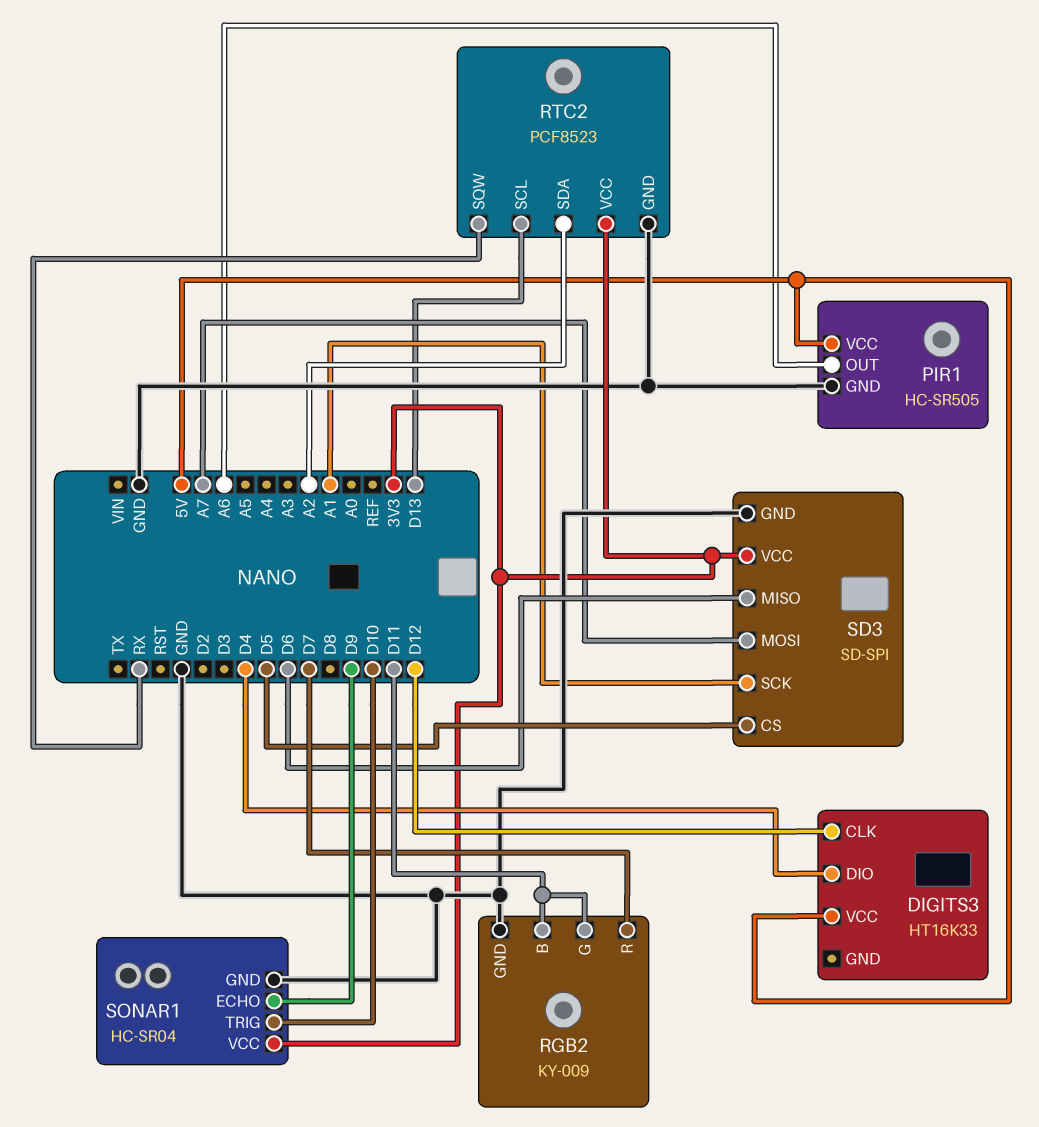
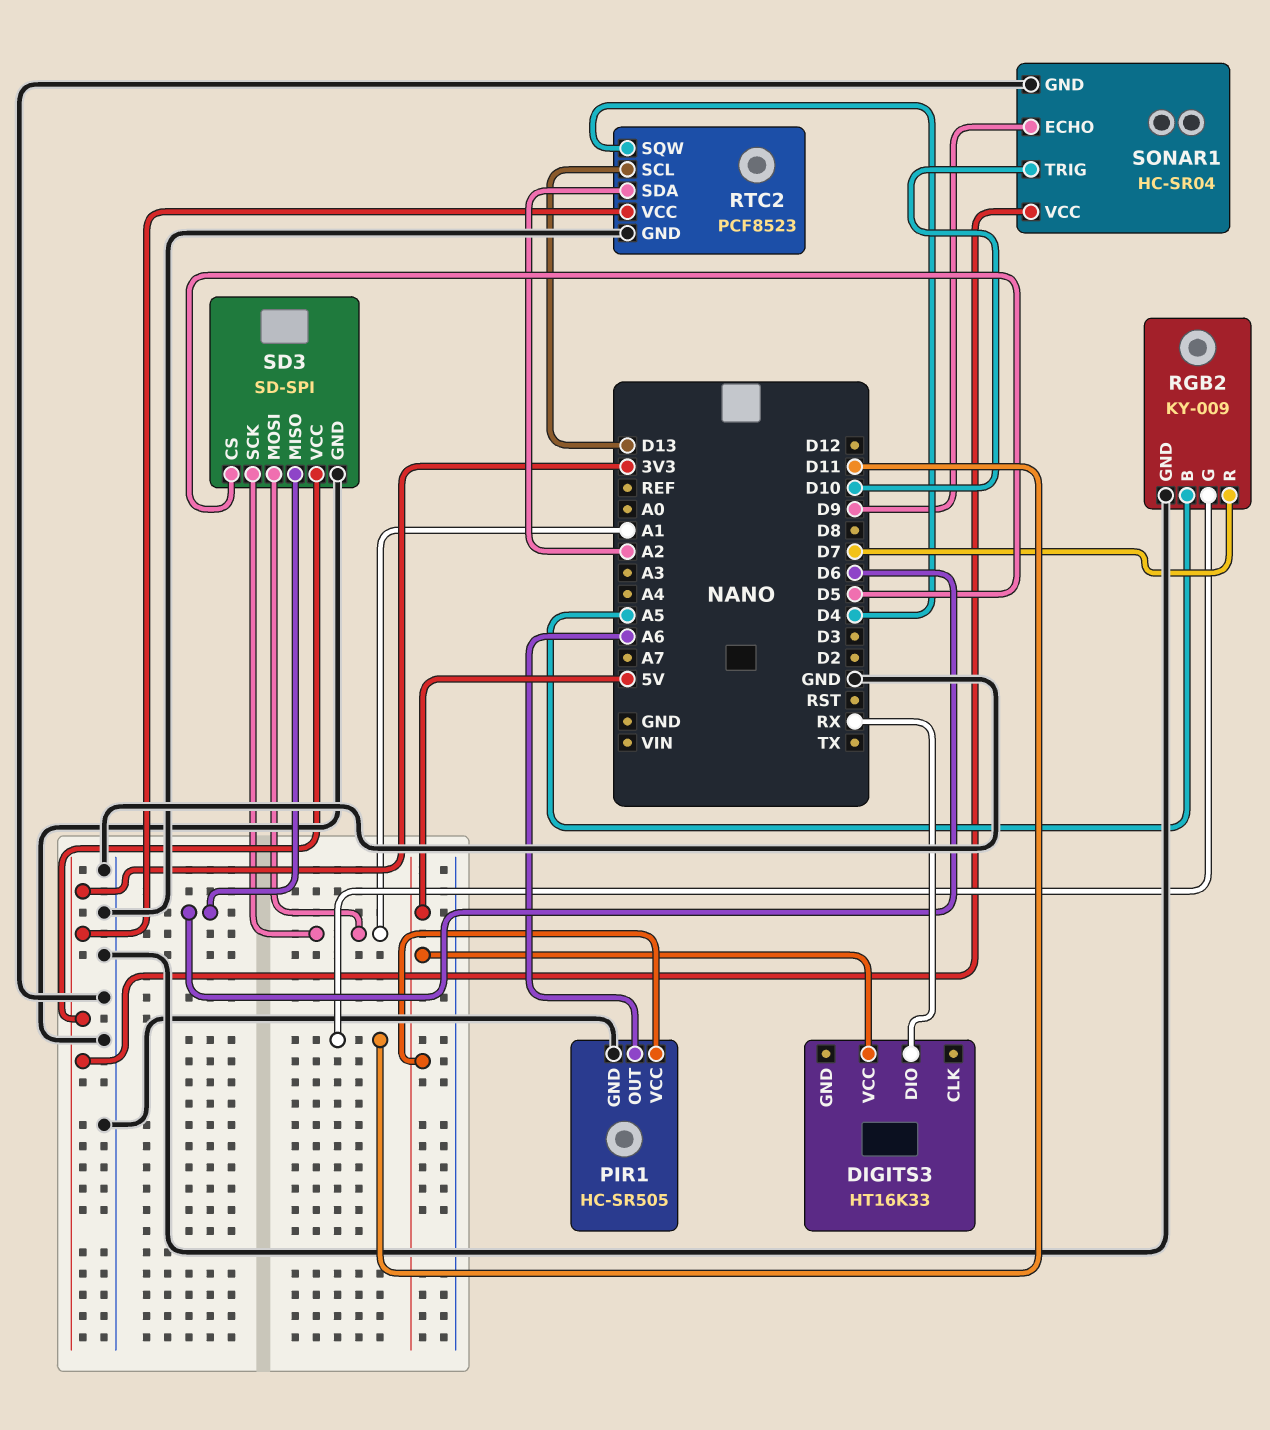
DIGITS3 pin CLK: D12 -> none
DIGITS3 pin DIO: D4 -> RX
RGB2 pin B: D11 -> A5
RTC2 pin SQW: RX -> D4
SD3 pin MOSI: A7 -> A1

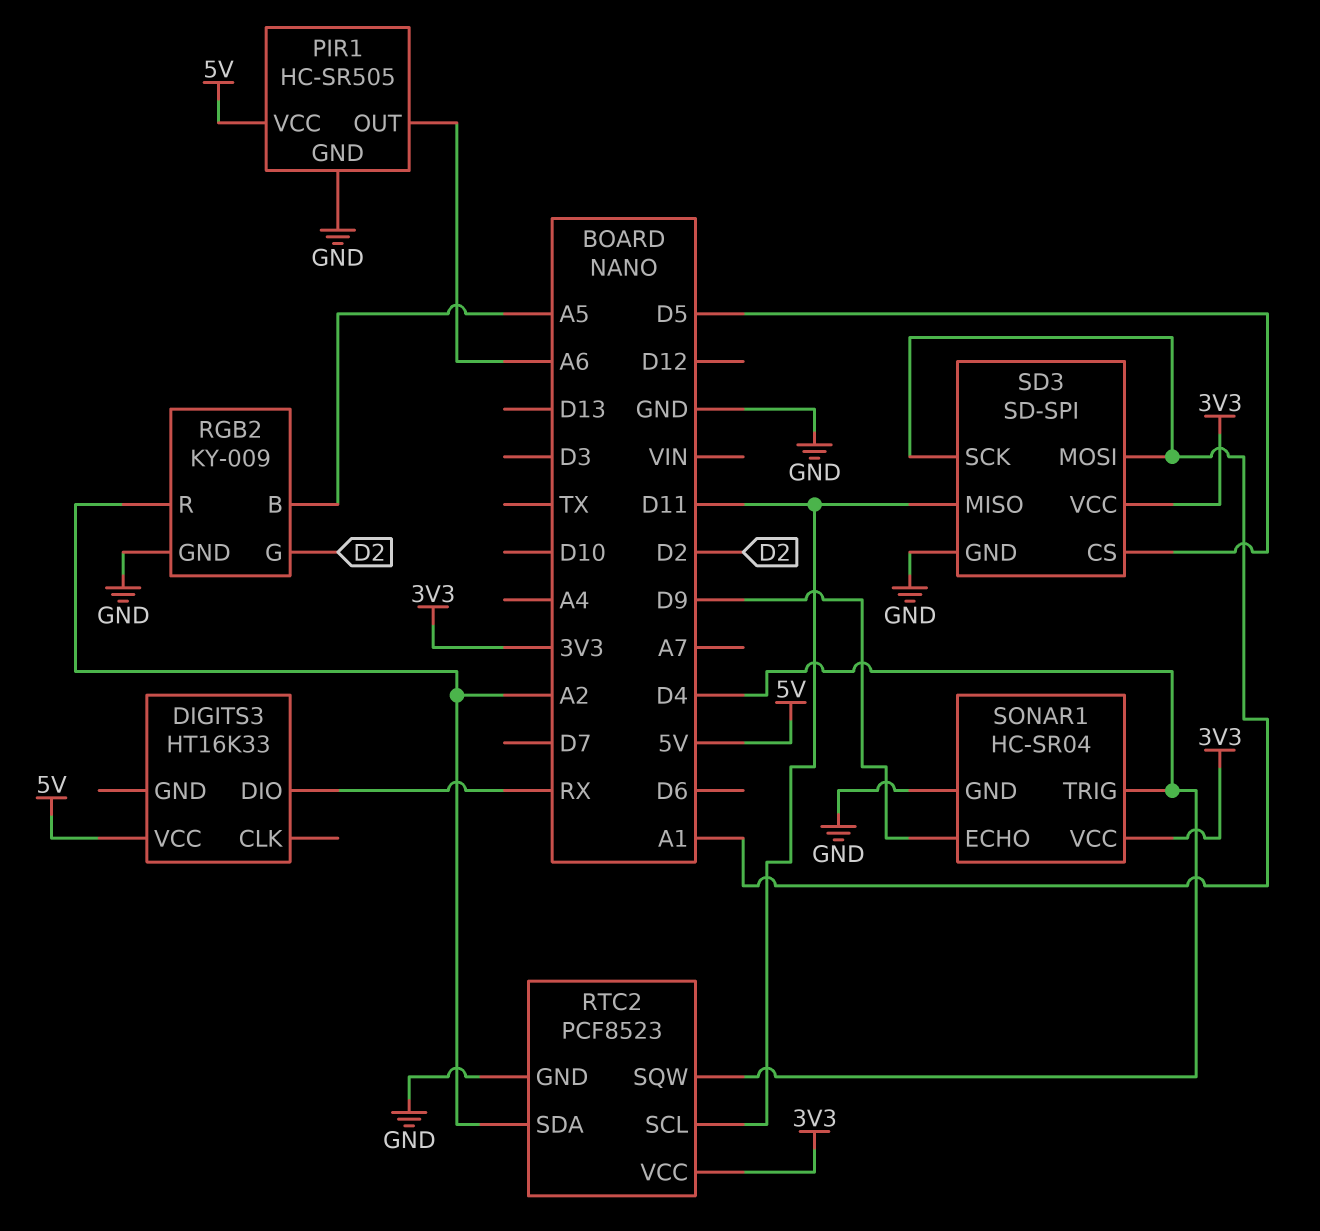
RGB2 pin G: D11 -> D2
RGB2 pin R: D7 -> A2
RTC2 pin SCL: D13 -> D11
SD3 pin MISO: D6 -> D11
SONAR1 pin TRIG: D10 -> D4

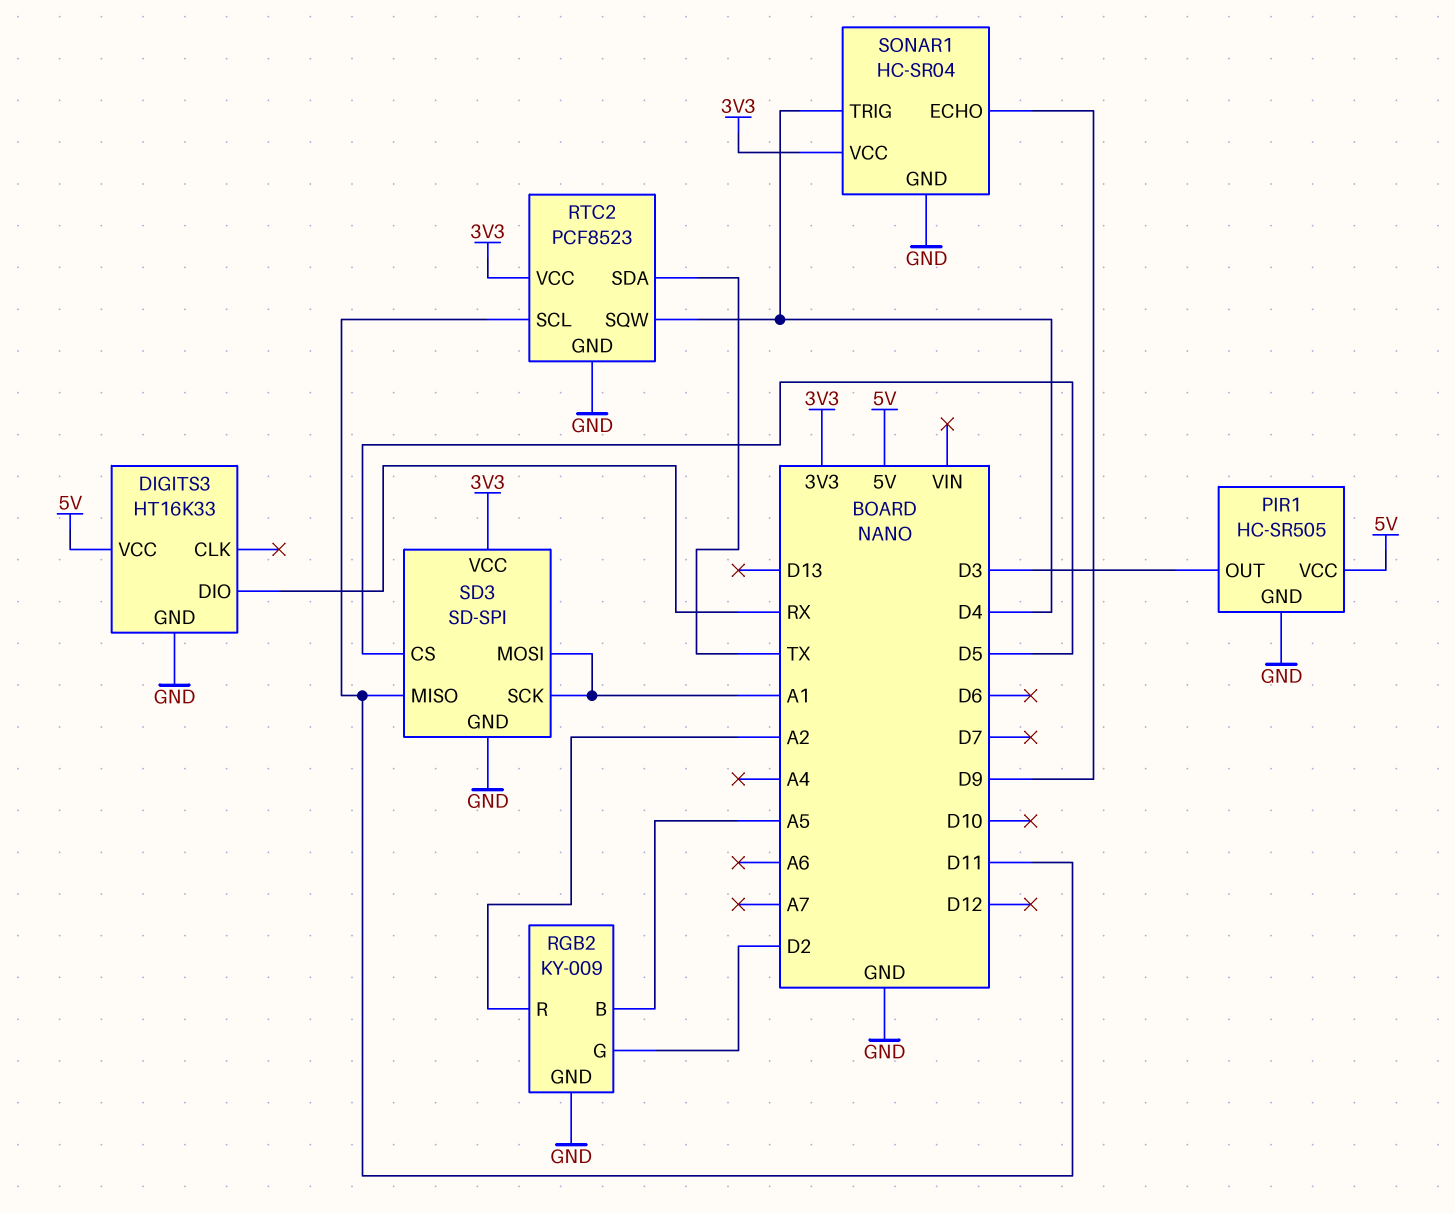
DIGITS3 pin GND: none -> GND
PIR1 pin OUT: A6 -> D3
RTC2 pin SDA: A2 -> TX

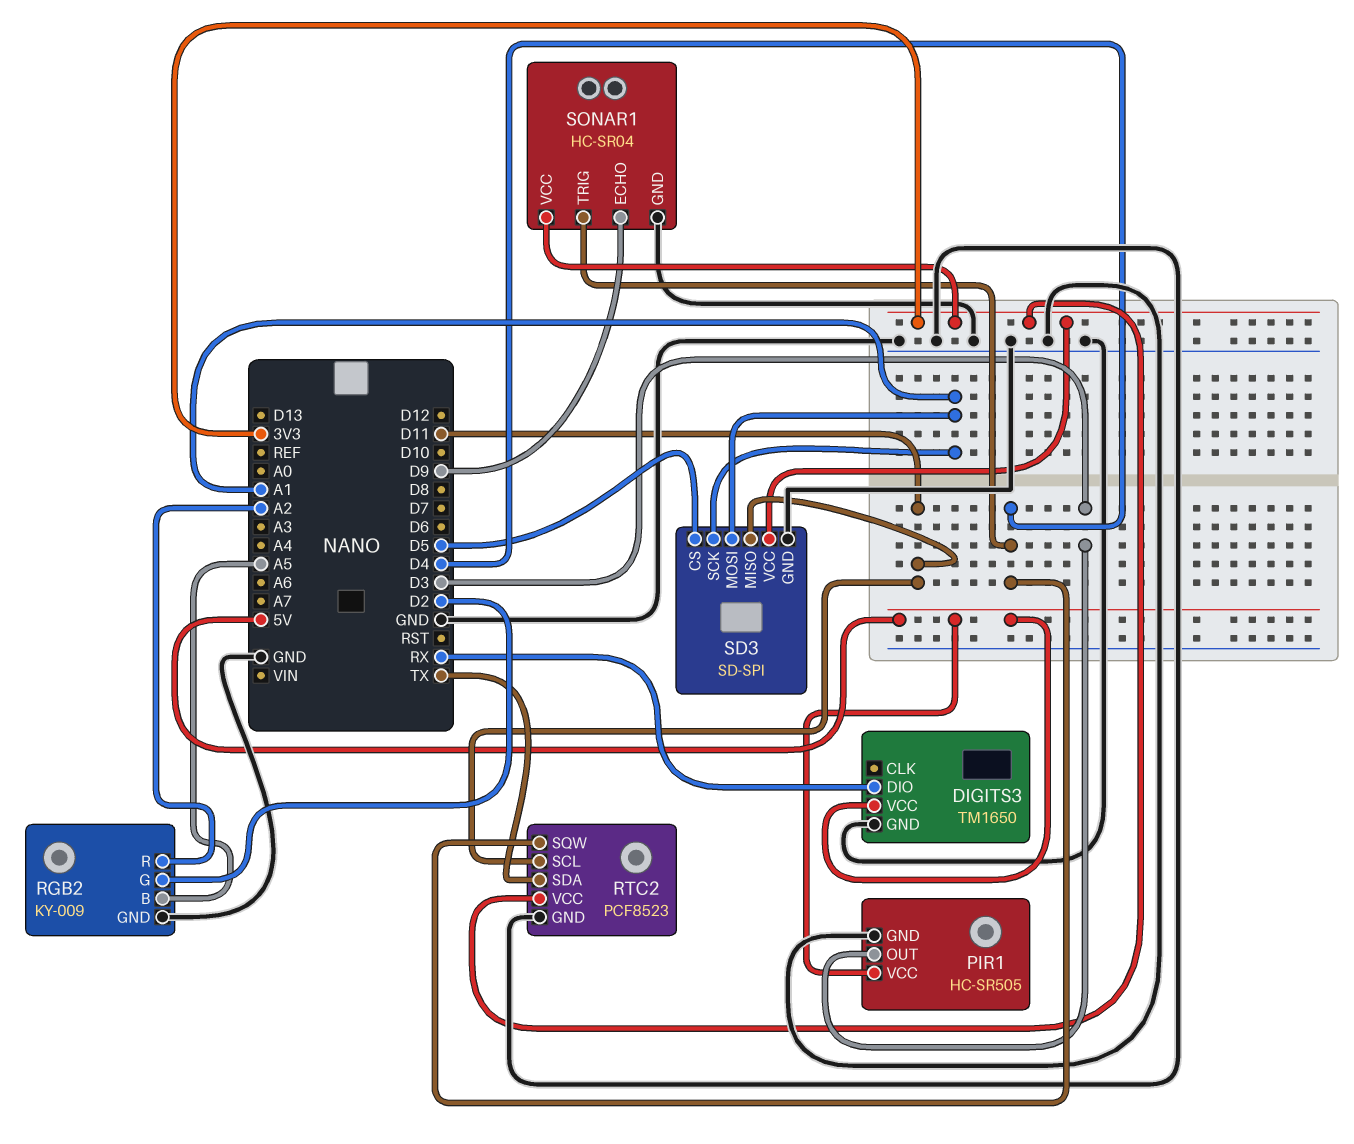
DIGITS3: HT16K33 -> TM1650

